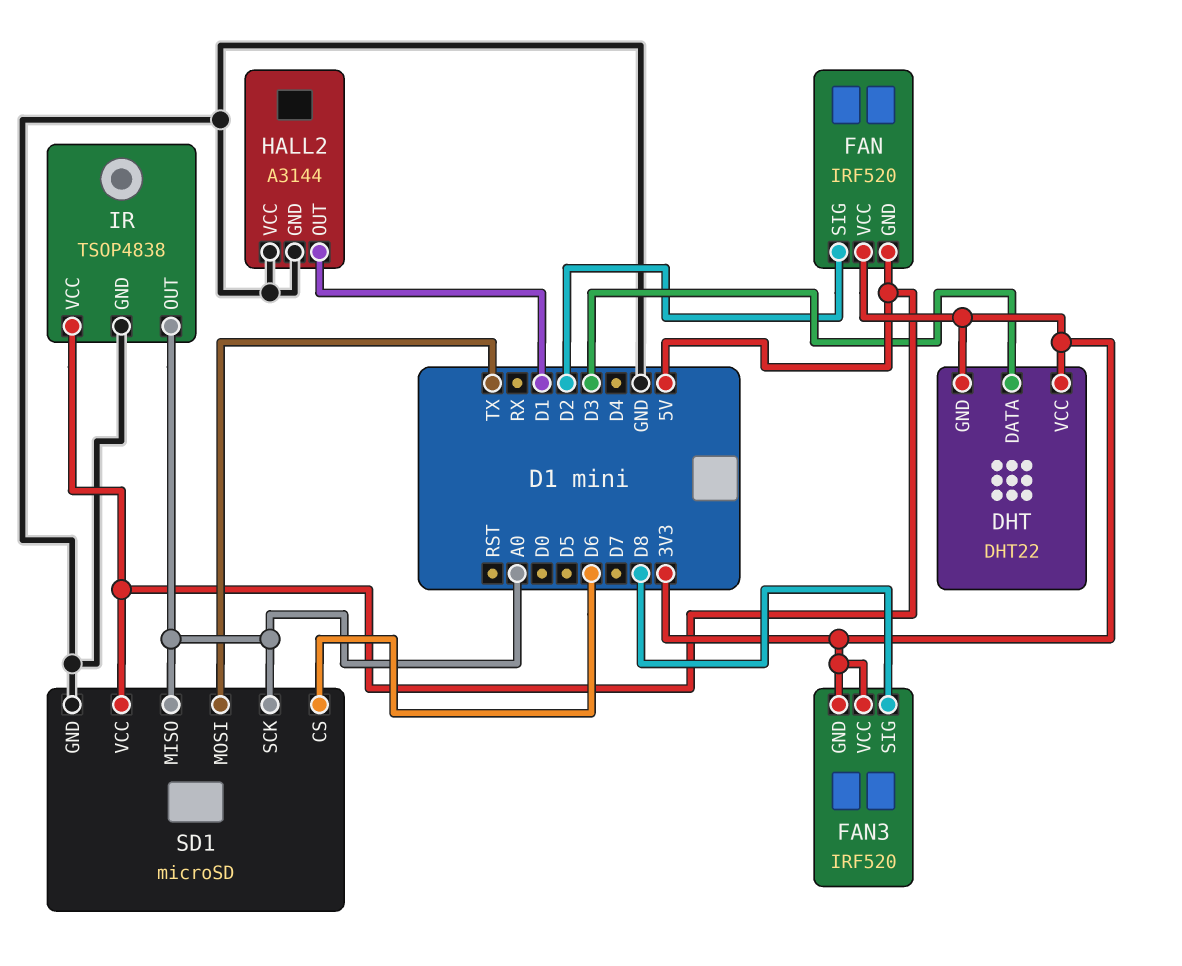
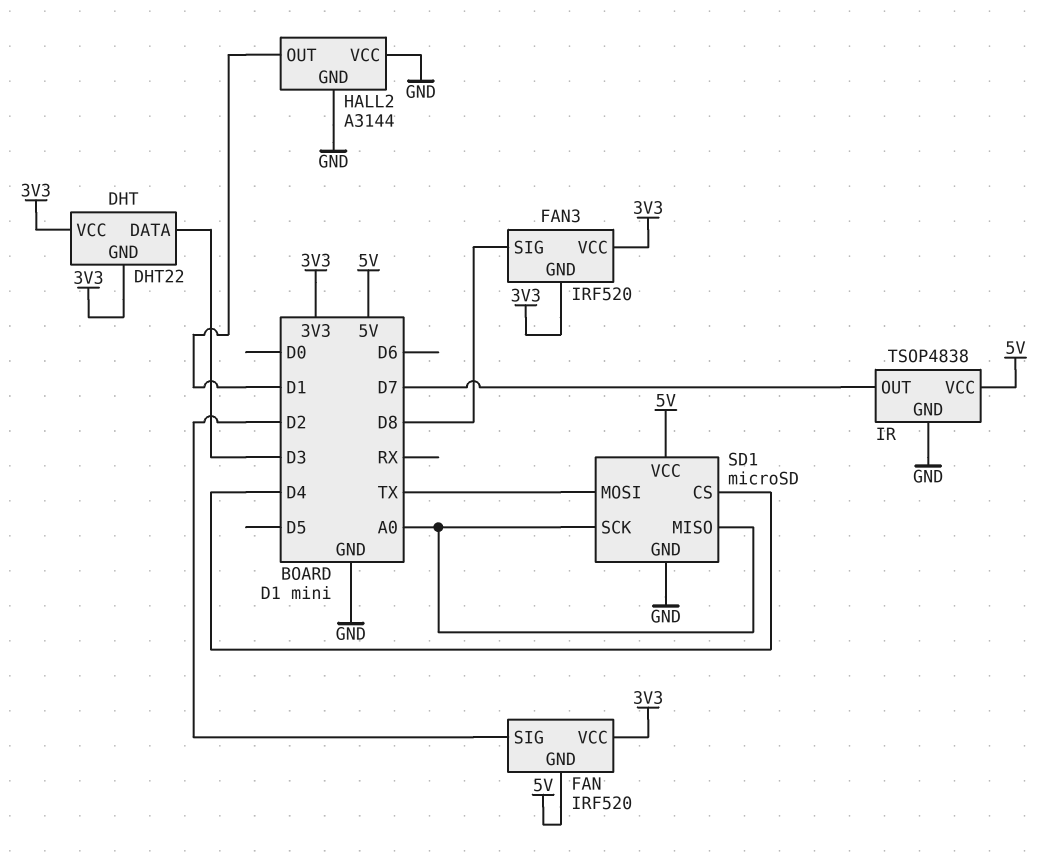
IR pin OUT: A0 -> D7
SD1 pin CS: D6 -> D4

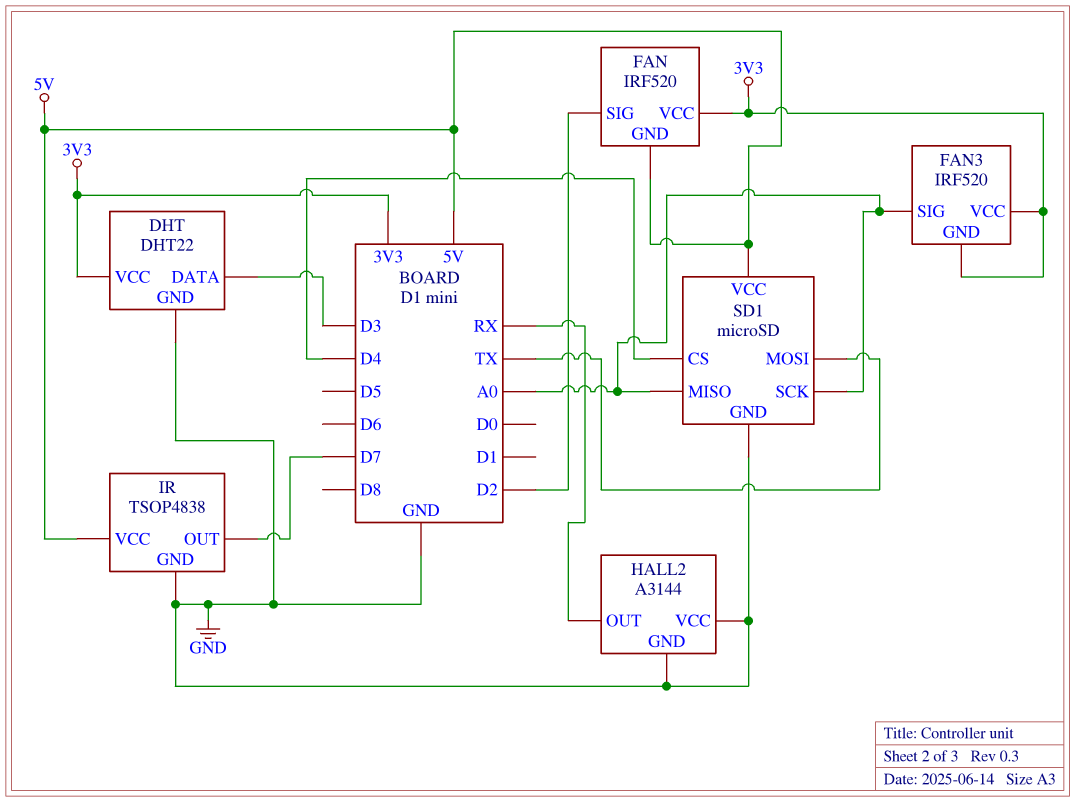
DHT pin GND: 3V3 -> GND
FAN3 pin SIG: D8 -> A0
HALL2 pin OUT: D1 -> RX

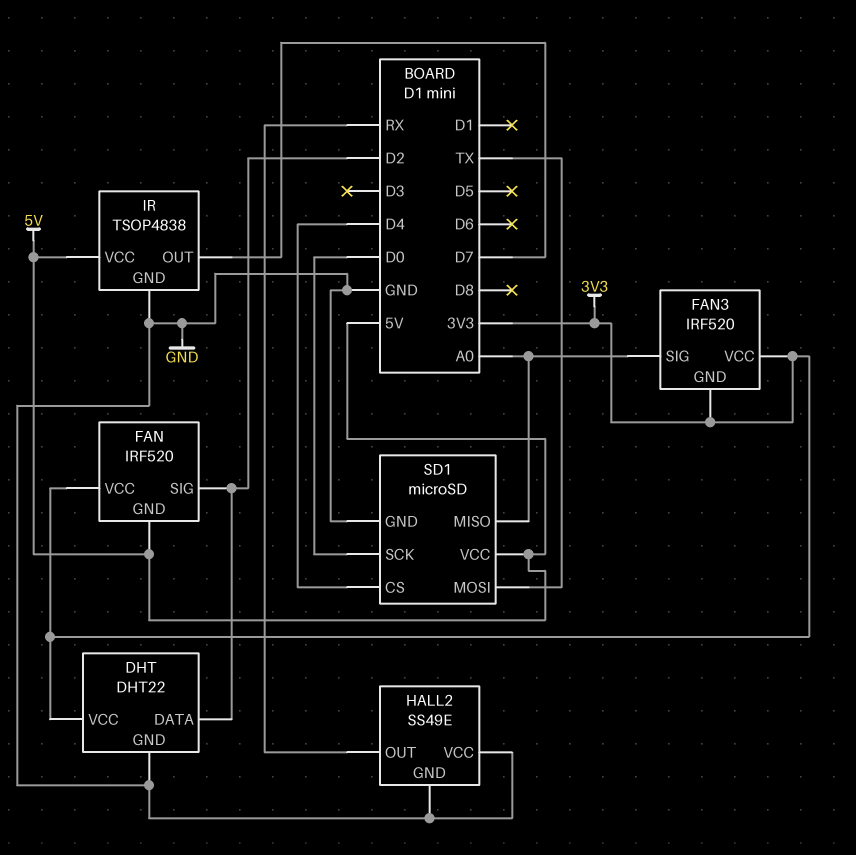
DHT pin DATA: D3 -> D2
HALL2: A3144 -> SS49E
SD1 pin SCK: A0 -> D0

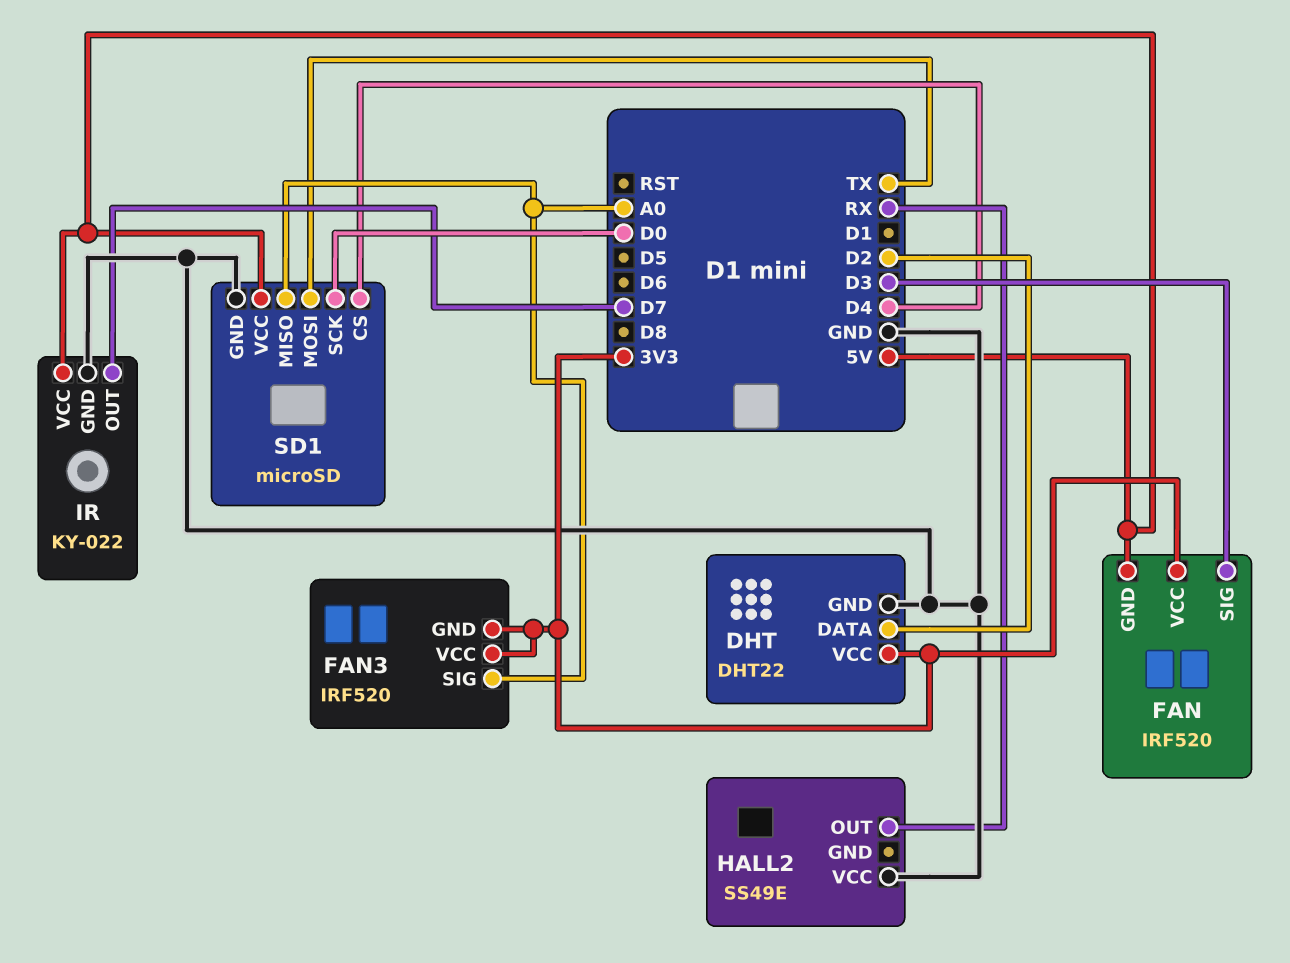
FAN pin SIG: D2 -> D3
HALL2 pin GND: GND -> none
IR: TSOP4838 -> KY-022

